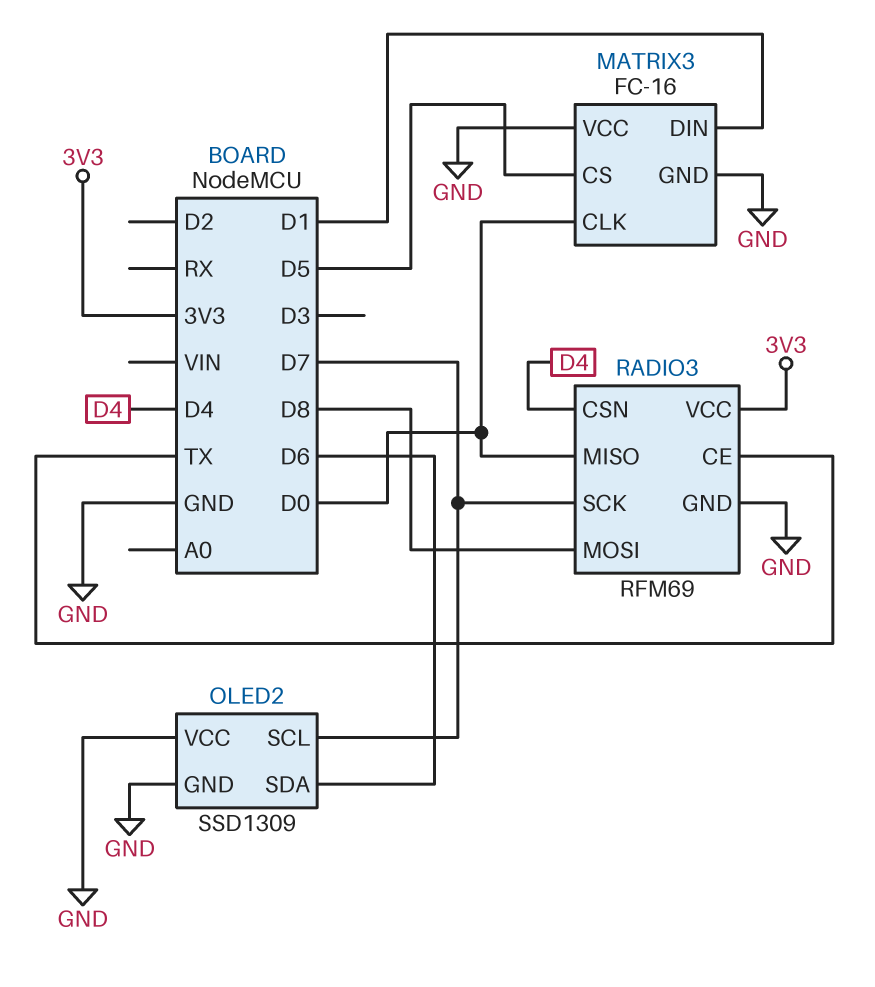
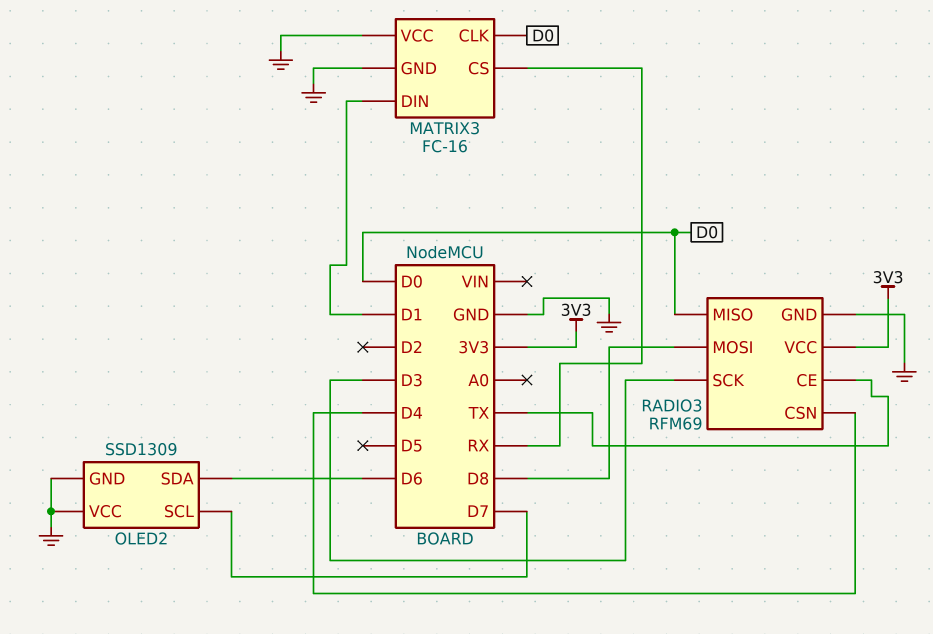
MATRIX3 pin CS: D5 -> RX
RADIO3 pin SCK: D7 -> D3

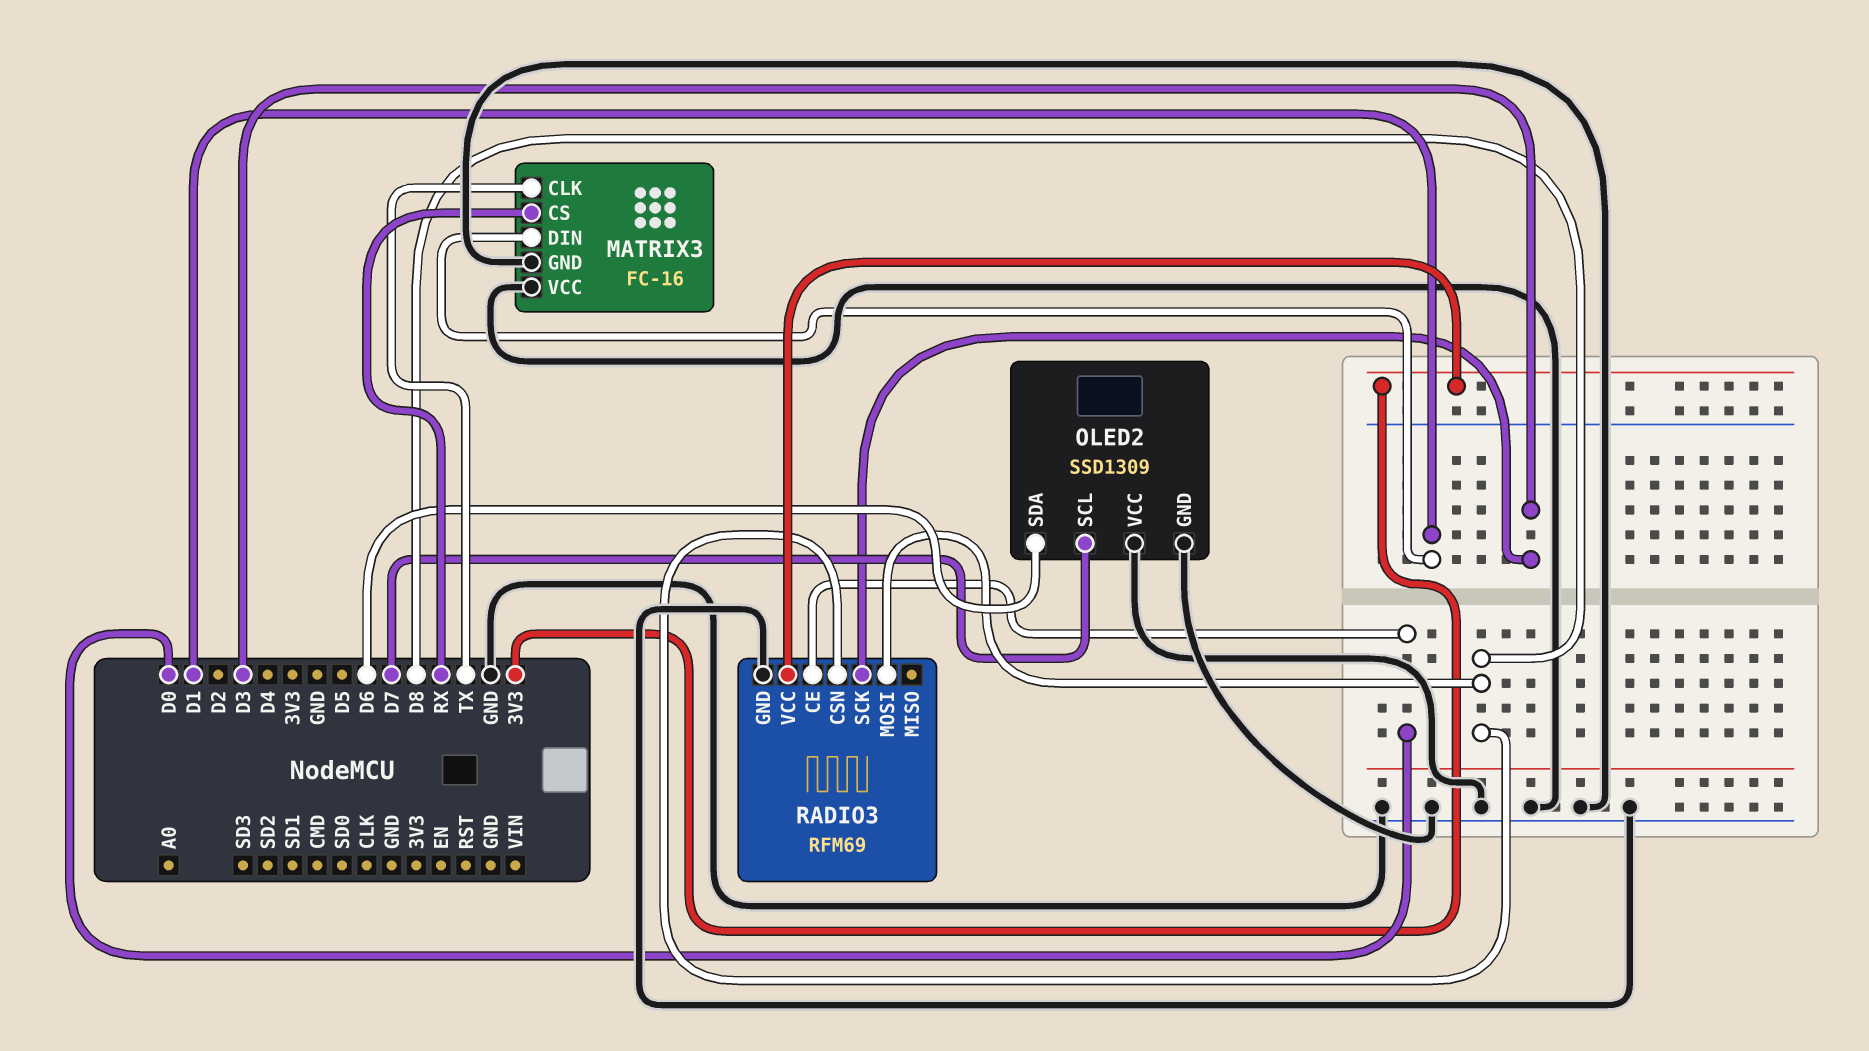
MATRIX3 pin CLK: D0 -> TX
RADIO3 pin CE: TX -> D0
RADIO3 pin CSN: D4 -> D8
RADIO3 pin MISO: D0 -> none

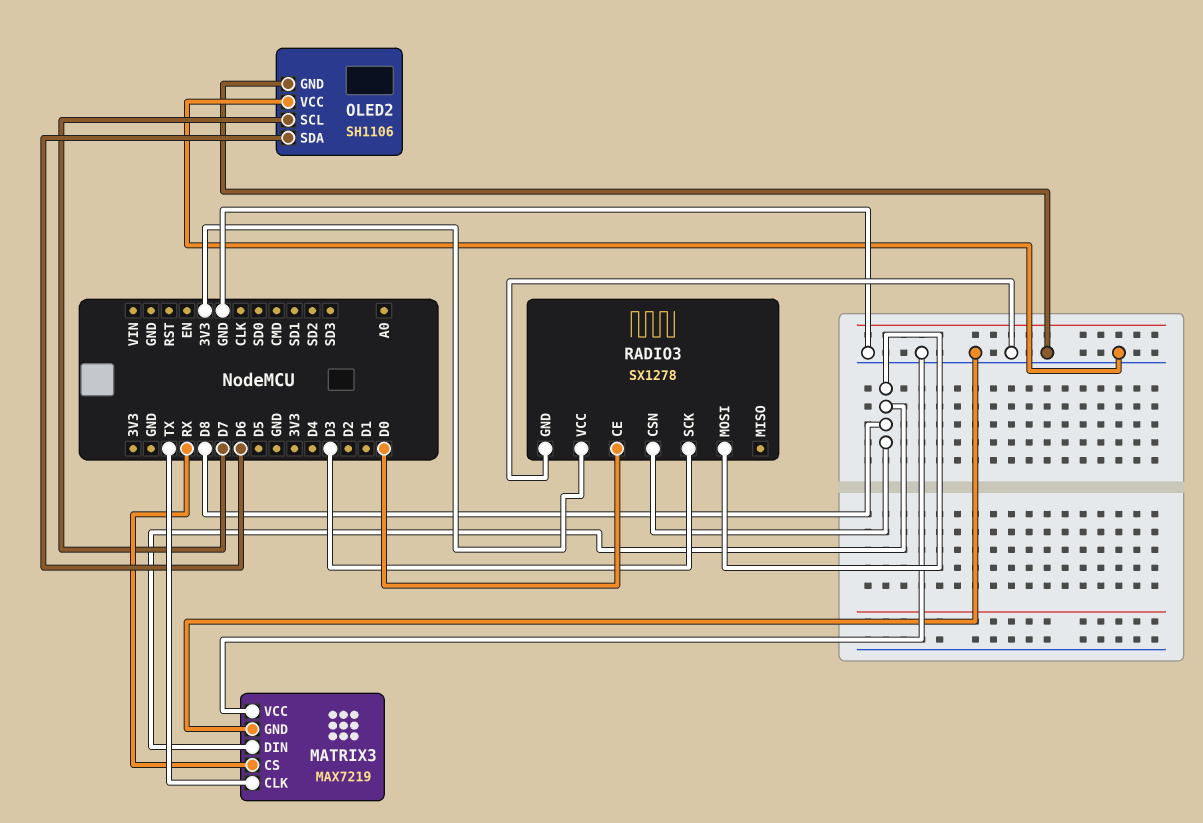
MATRIX3: FC-16 -> MAX7219
MATRIX3 pin DIN: D1 -> D8
OLED2: SSD1309 -> SH1106
RADIO3: RFM69 -> SX1278

